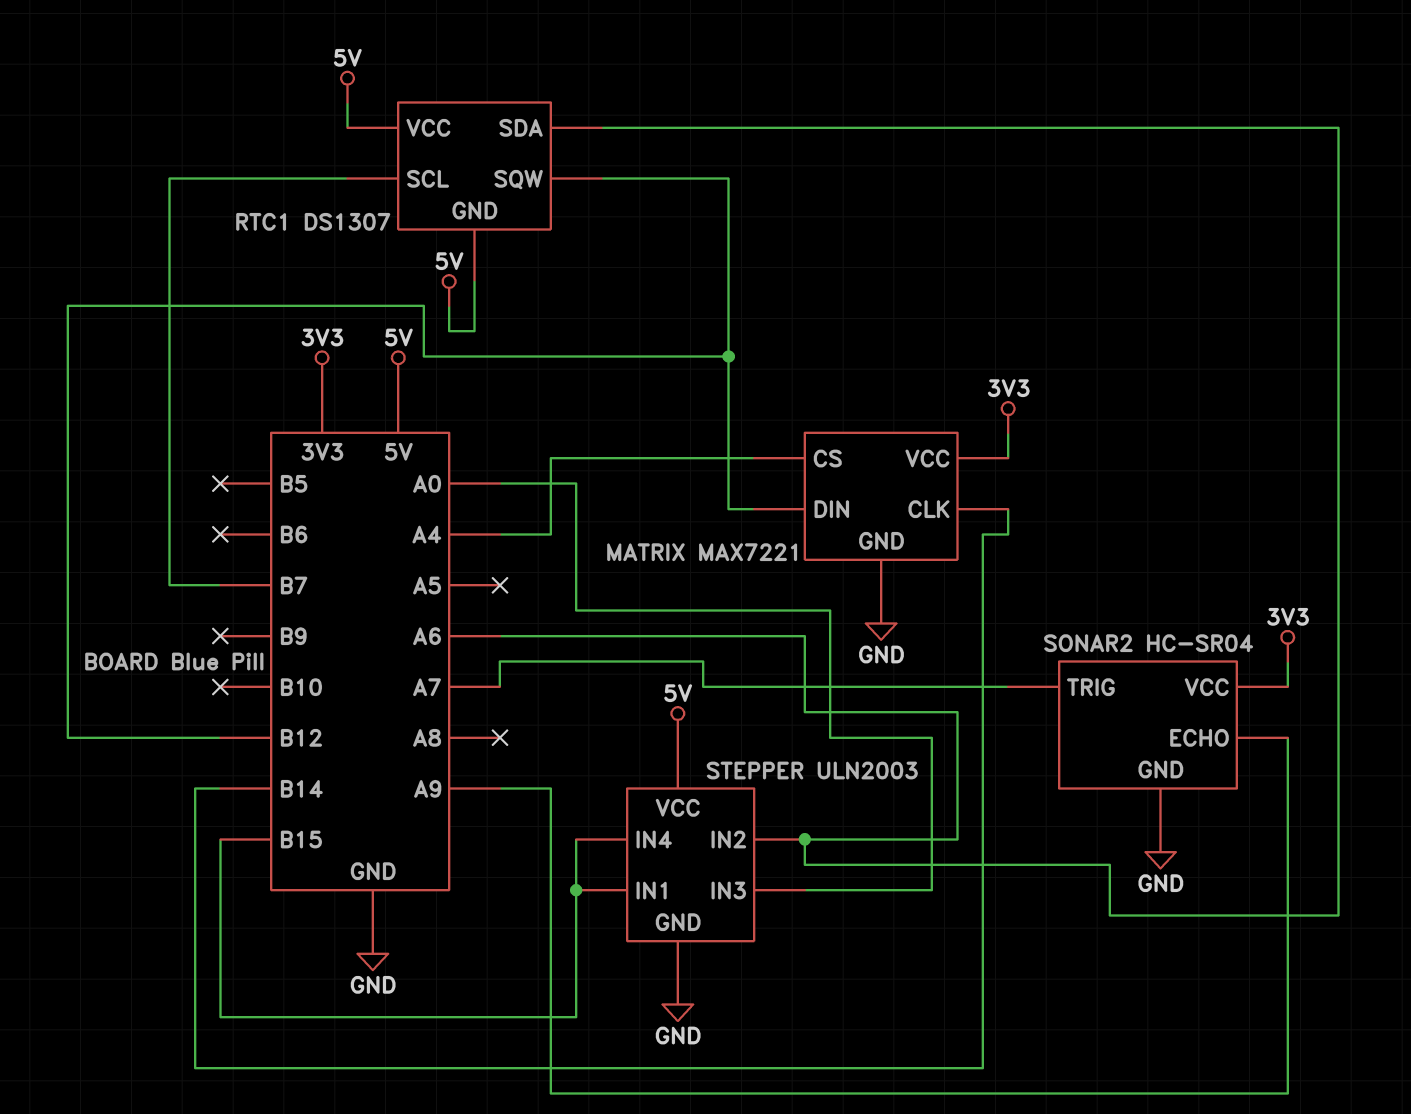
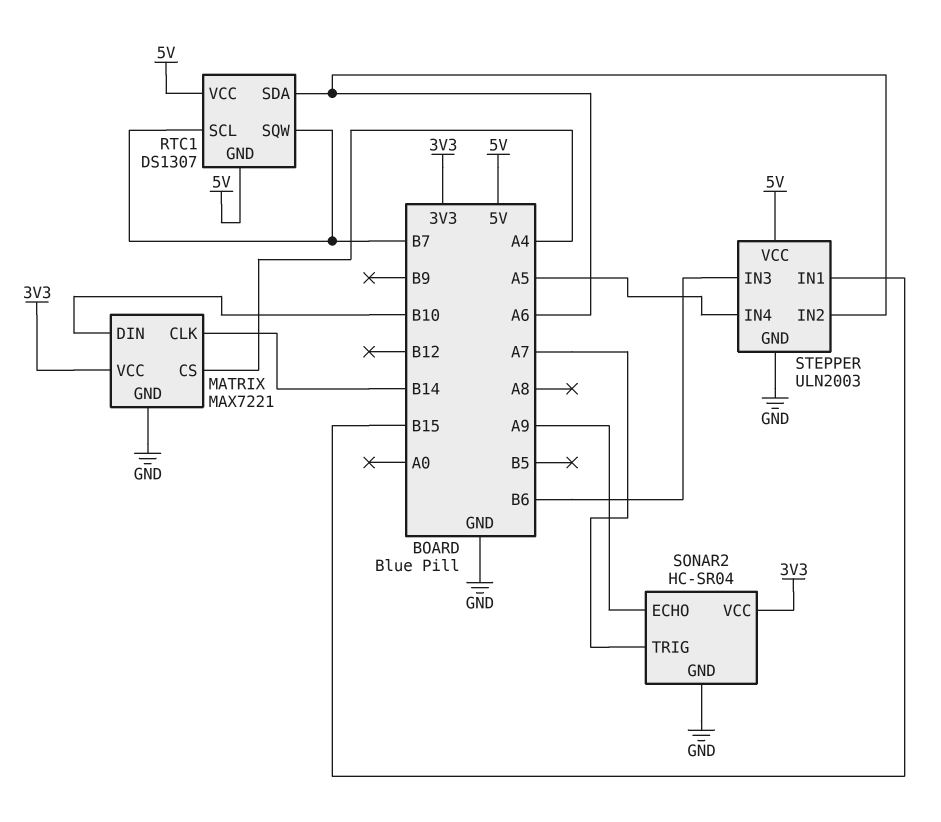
MATRIX pin DIN: B12 -> B10
RTC1 pin SQW: B12 -> B7
STEPPER pin IN3: A0 -> B6
STEPPER pin IN4: B15 -> A5

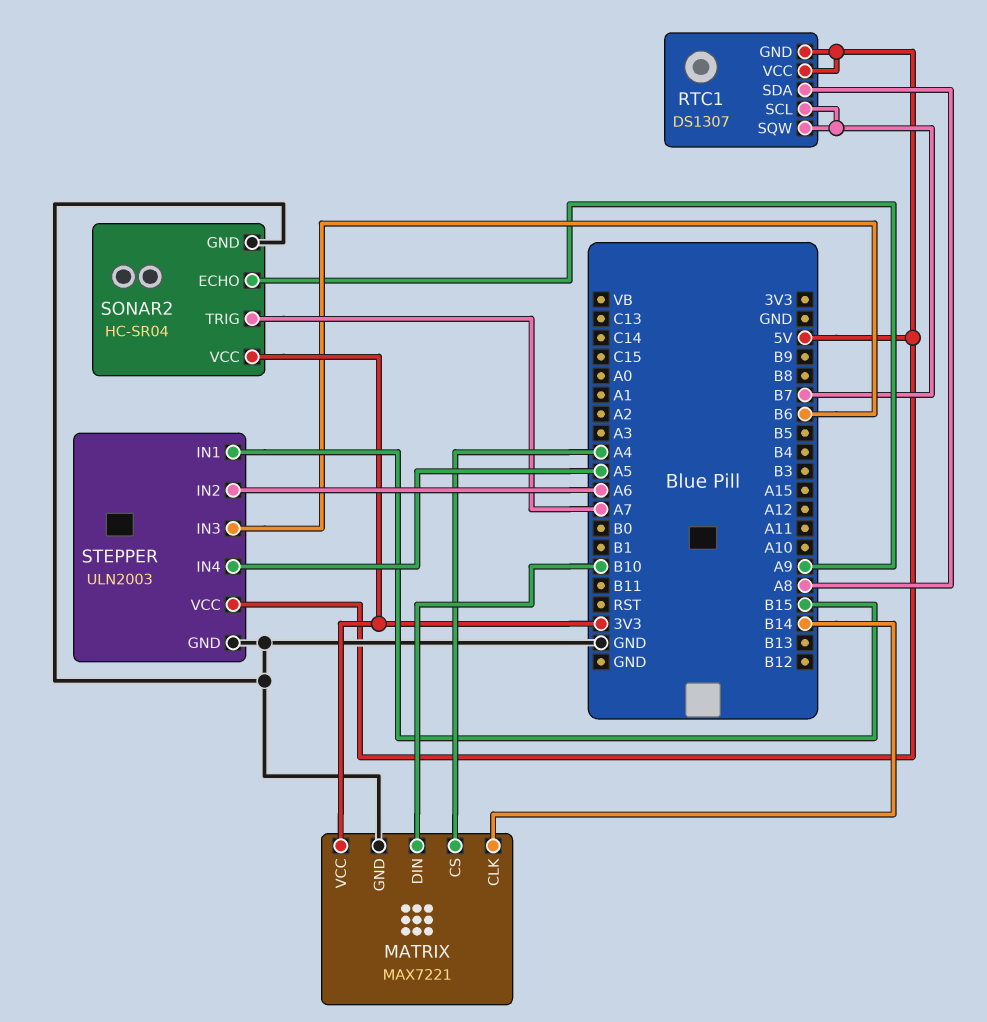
RTC1 pin SDA: A6 -> A8

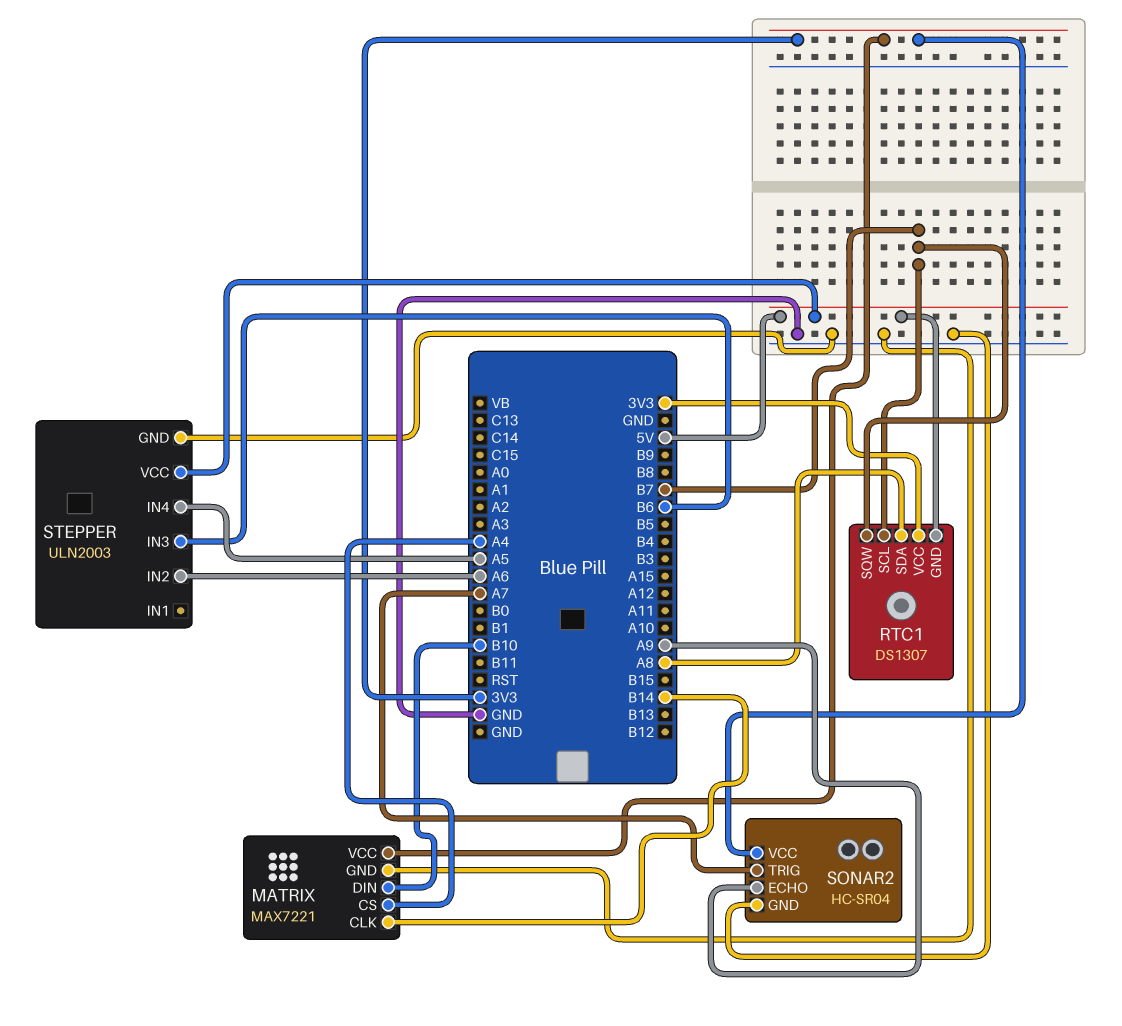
RTC1 pin VCC: 5V -> 3V3
STEPPER pin IN1: B15 -> none

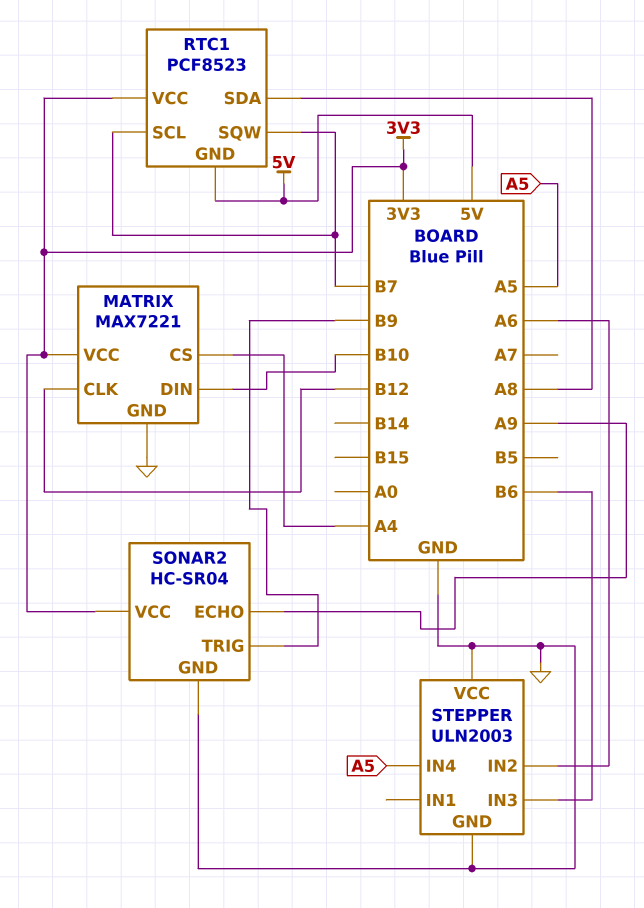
MATRIX pin CLK: B14 -> B12
RTC1: DS1307 -> PCF8523
SONAR2 pin TRIG: A7 -> B9
STEPPER pin VCC: 5V -> GND

